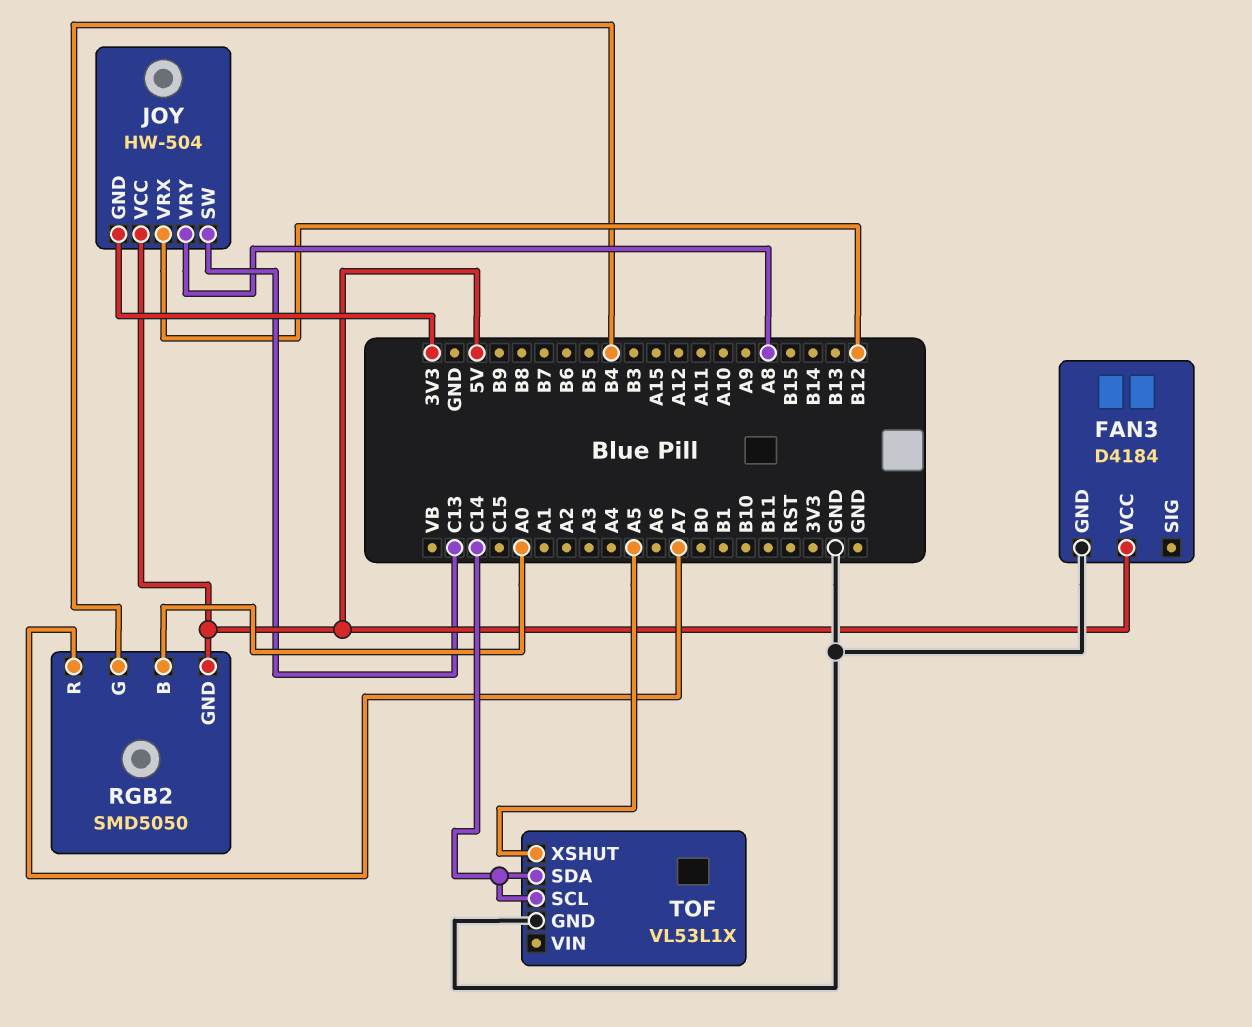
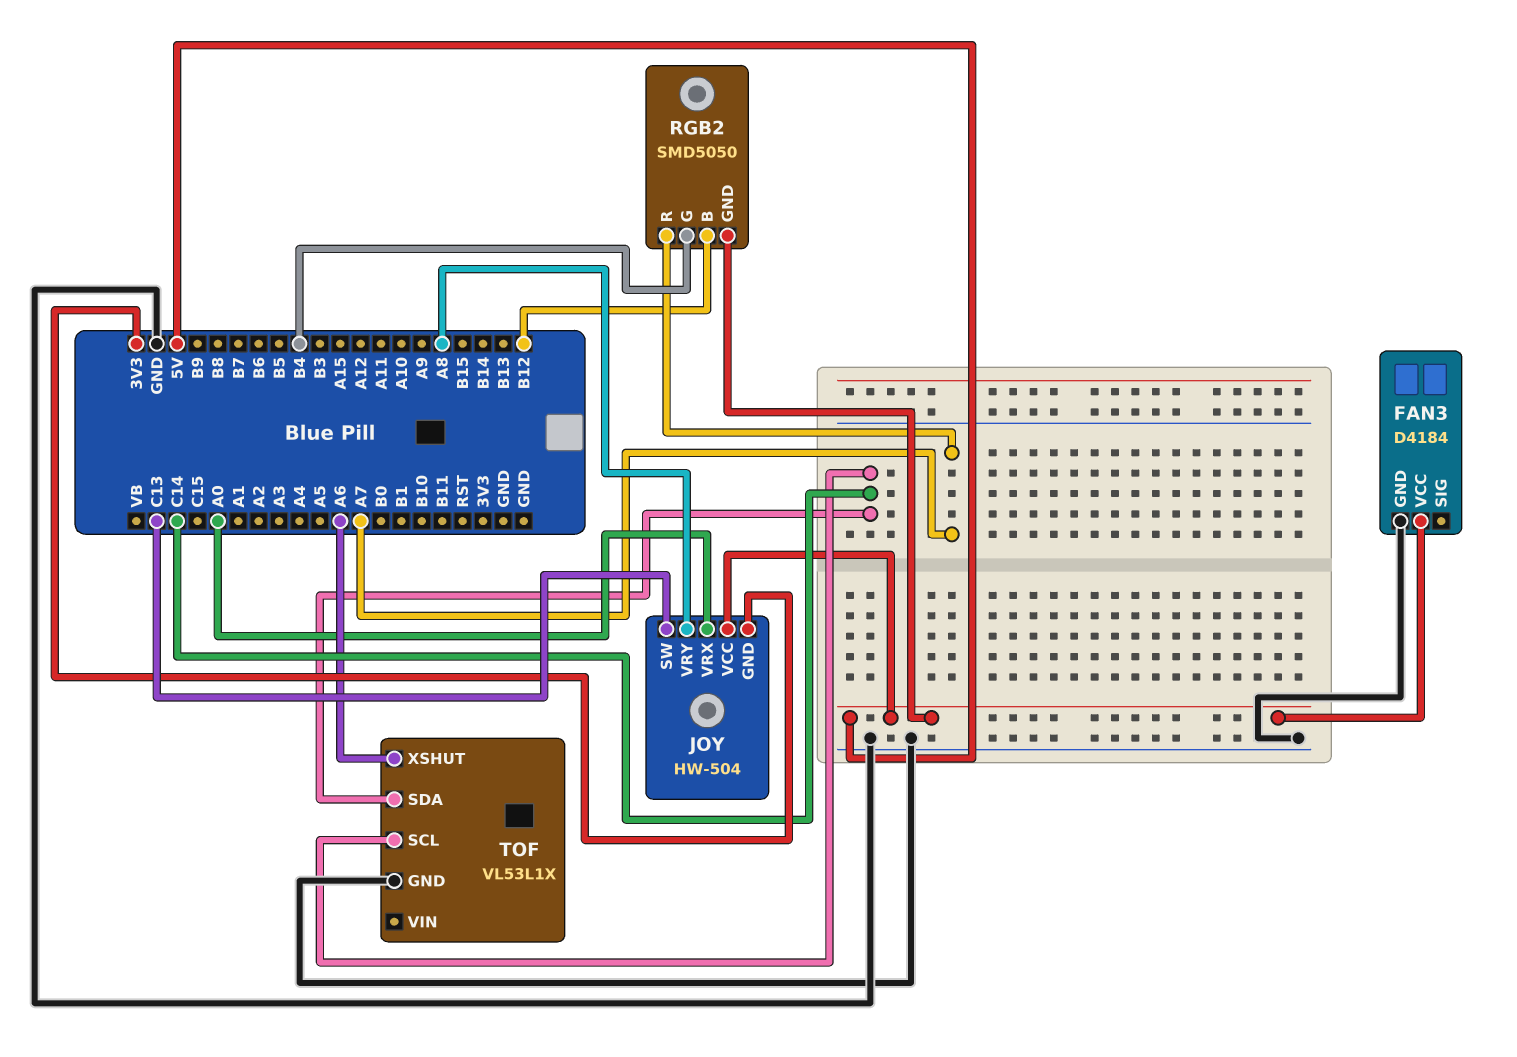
JOY pin VRX: B12 -> A0
RGB2 pin B: A0 -> B12
TOF pin XSHUT: A5 -> A6

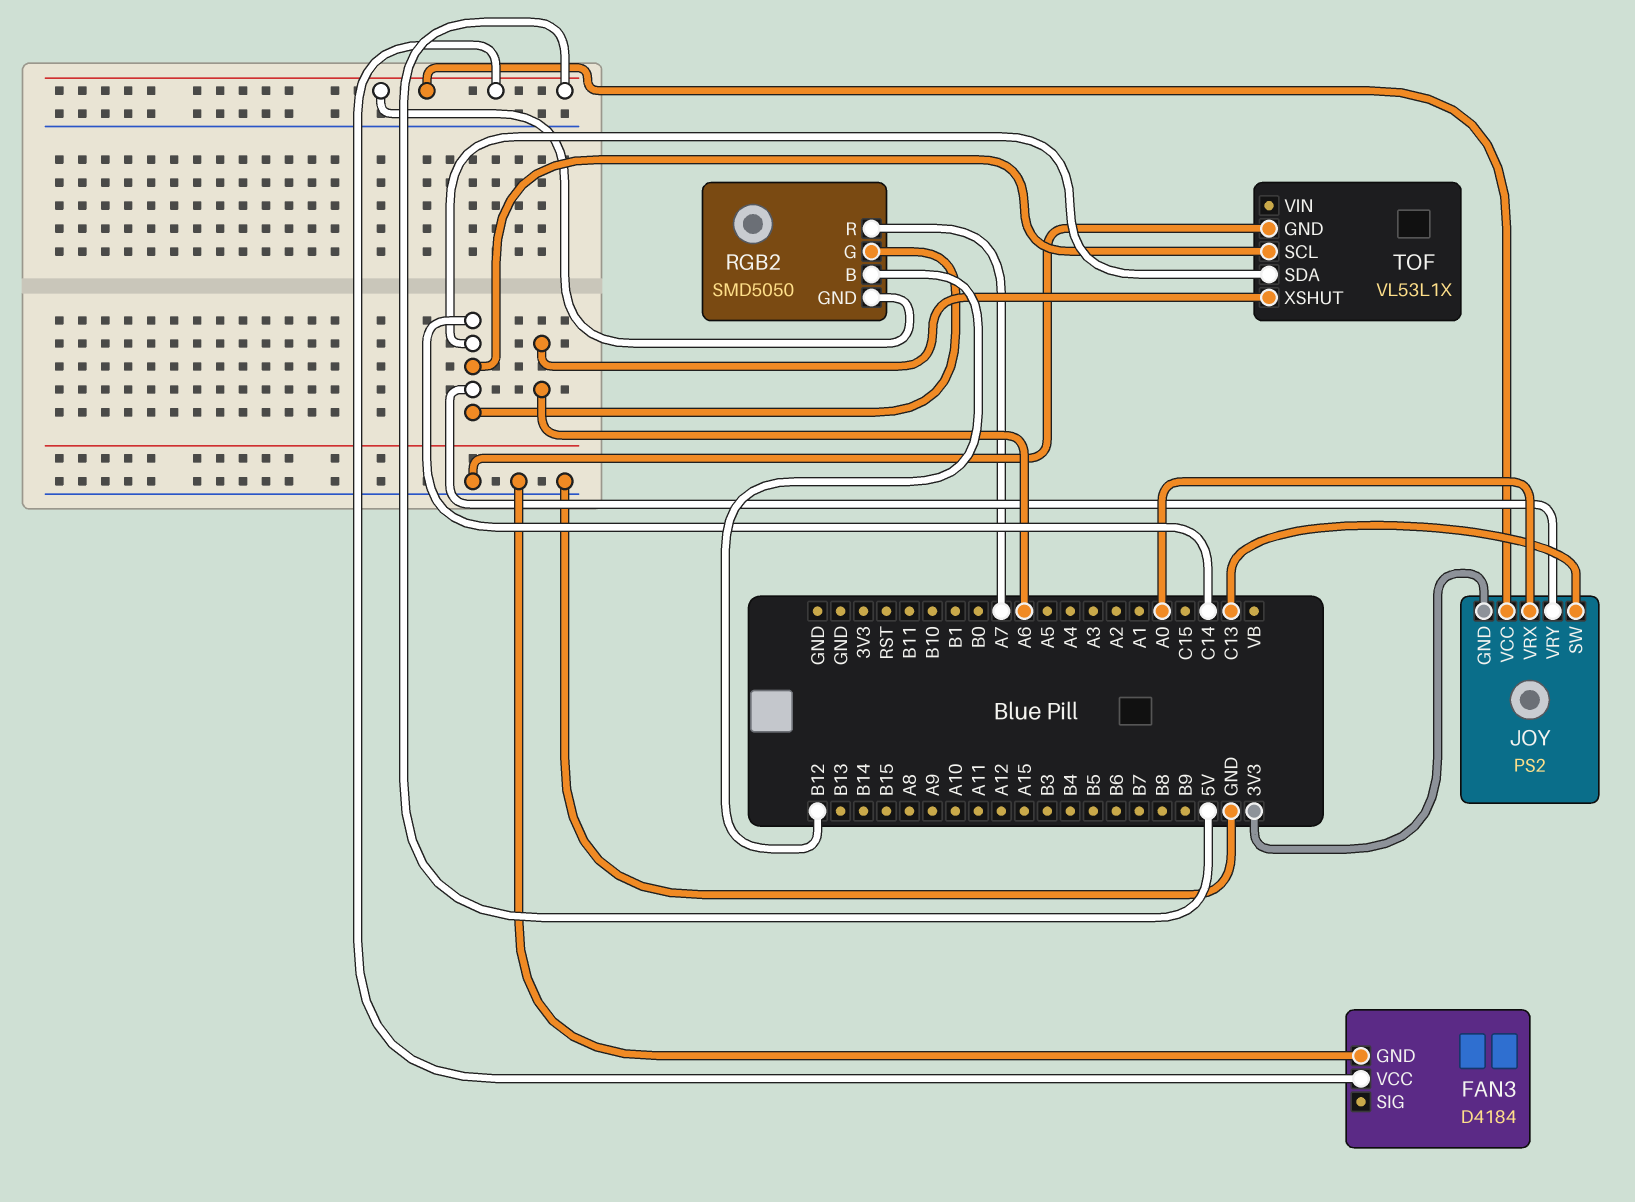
JOY: HW-504 -> PS2
JOY pin VRY: A8 -> C14
RGB2 pin G: B4 -> C14

